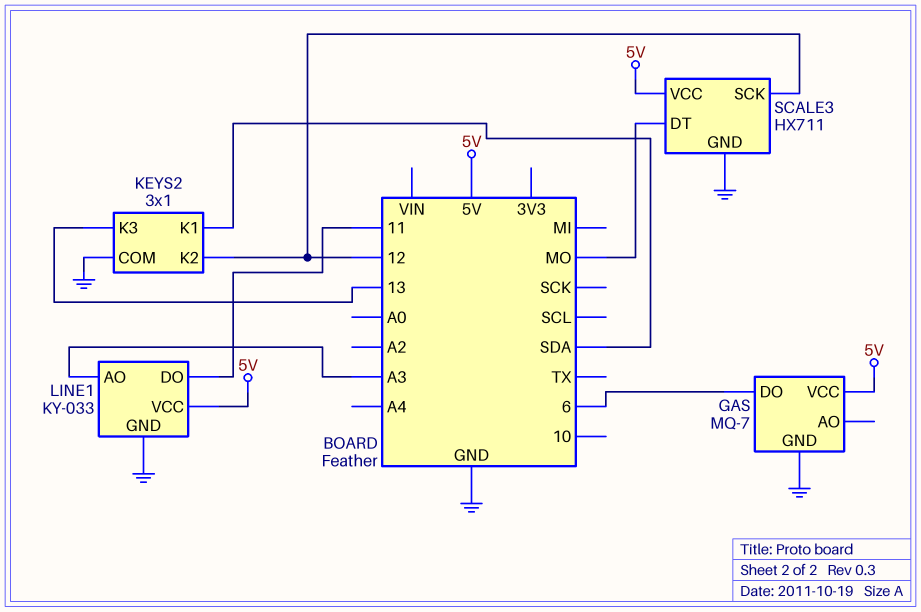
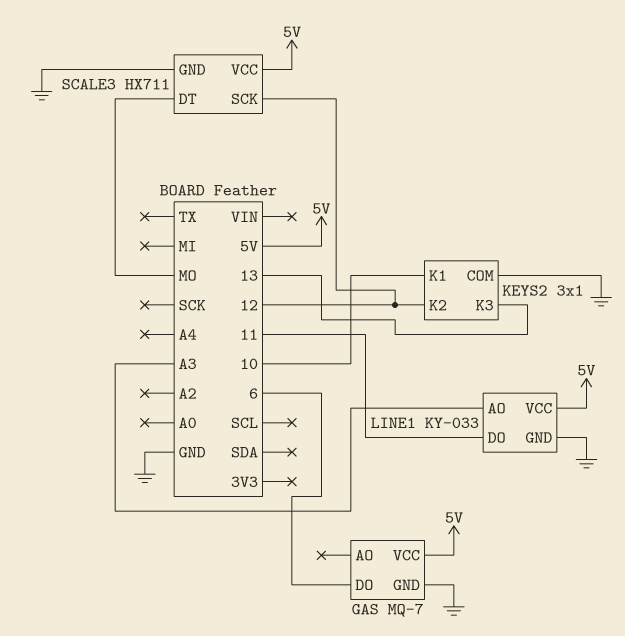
KEYS2 pin K1: SDA -> 10

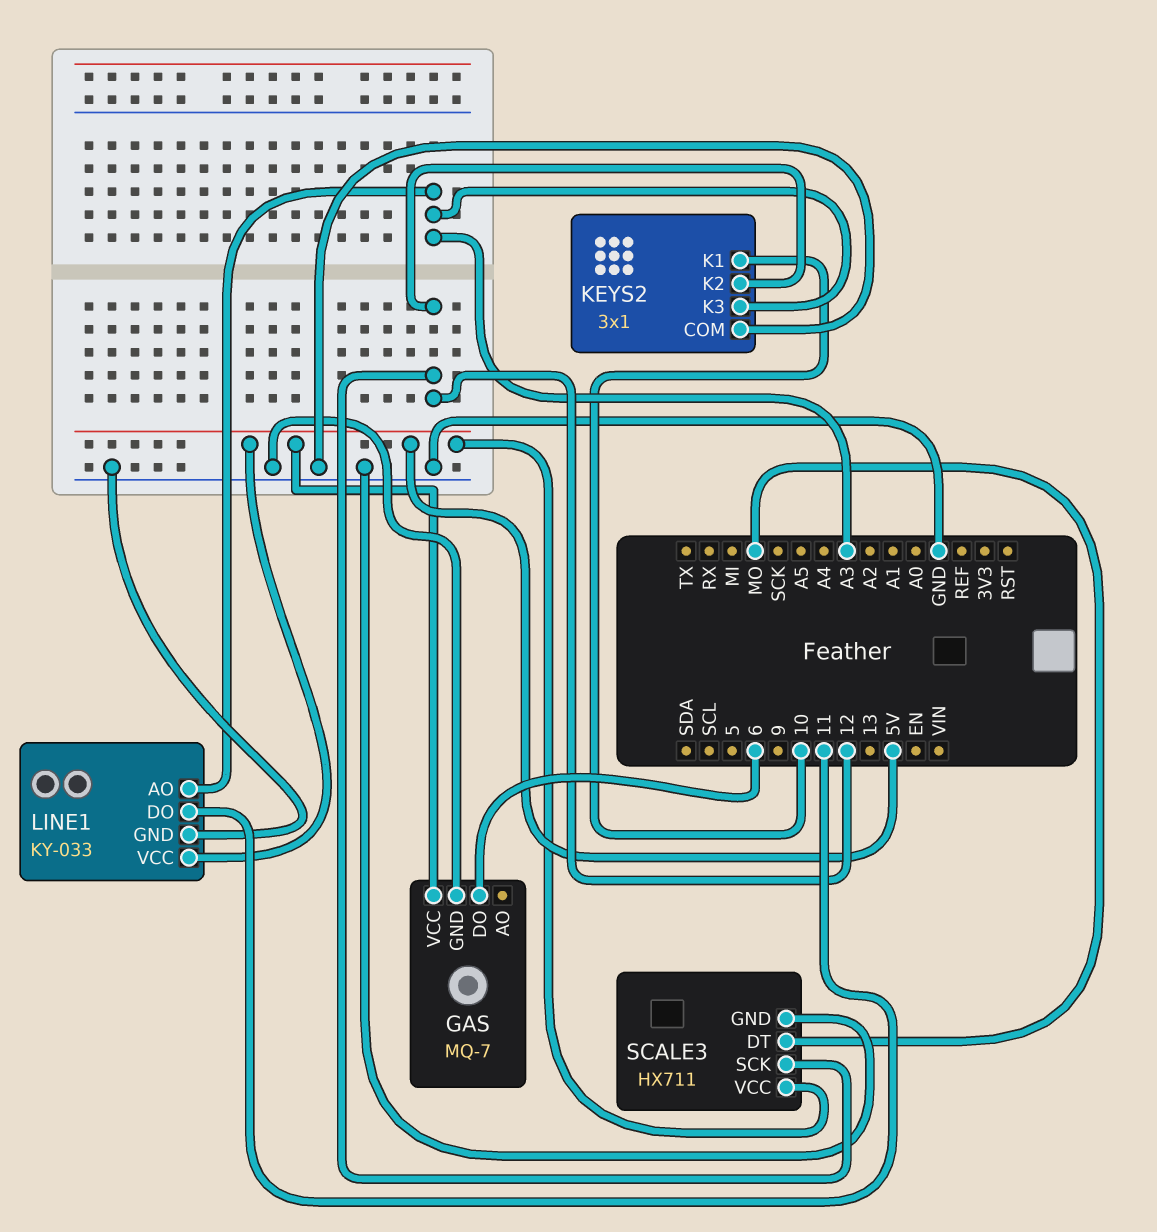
KEYS2 pin K3: 13 -> A3

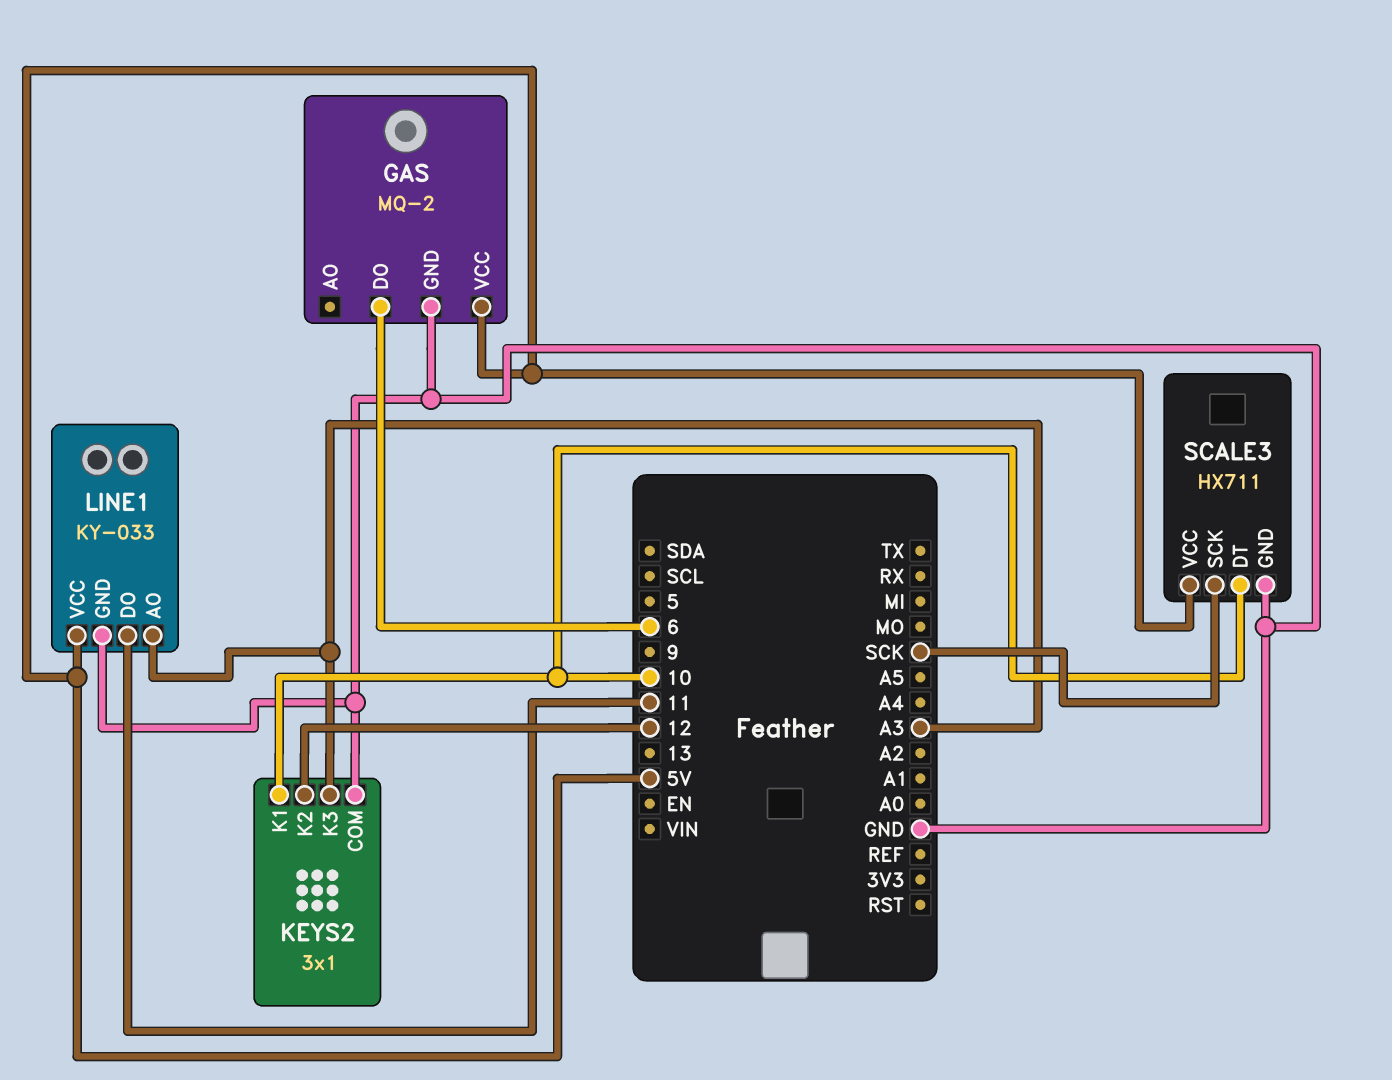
GAS: MQ-7 -> MQ-2
SCALE3 pin DT: MO -> 10
SCALE3 pin SCK: 12 -> SCK

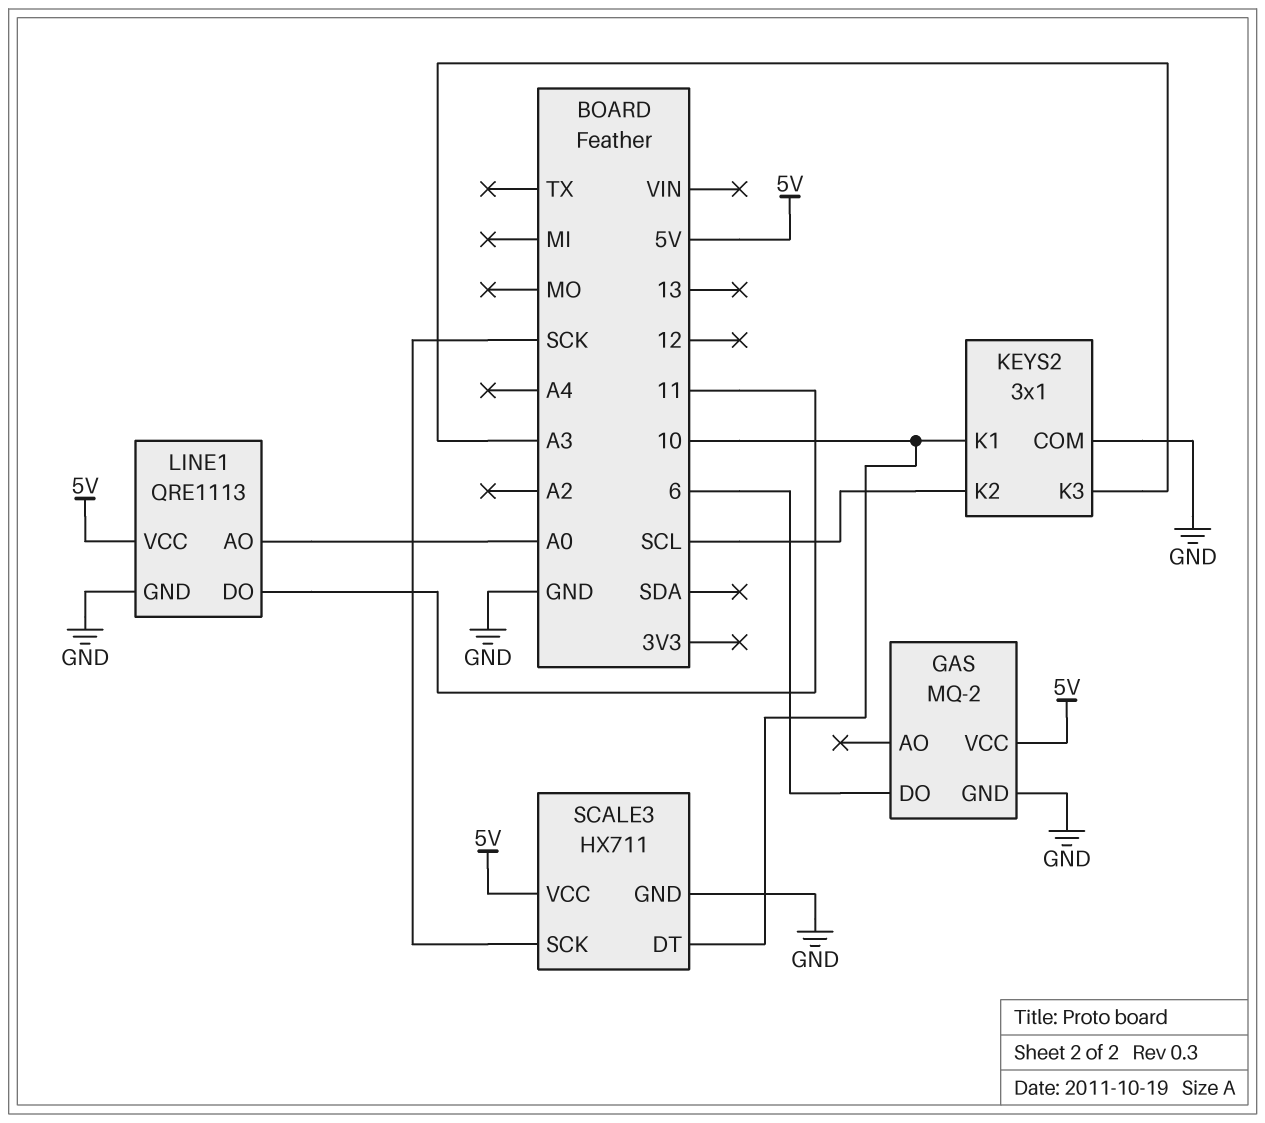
KEYS2 pin K2: 12 -> SCL
LINE1: KY-033 -> QRE1113
LINE1 pin AO: A3 -> A0

